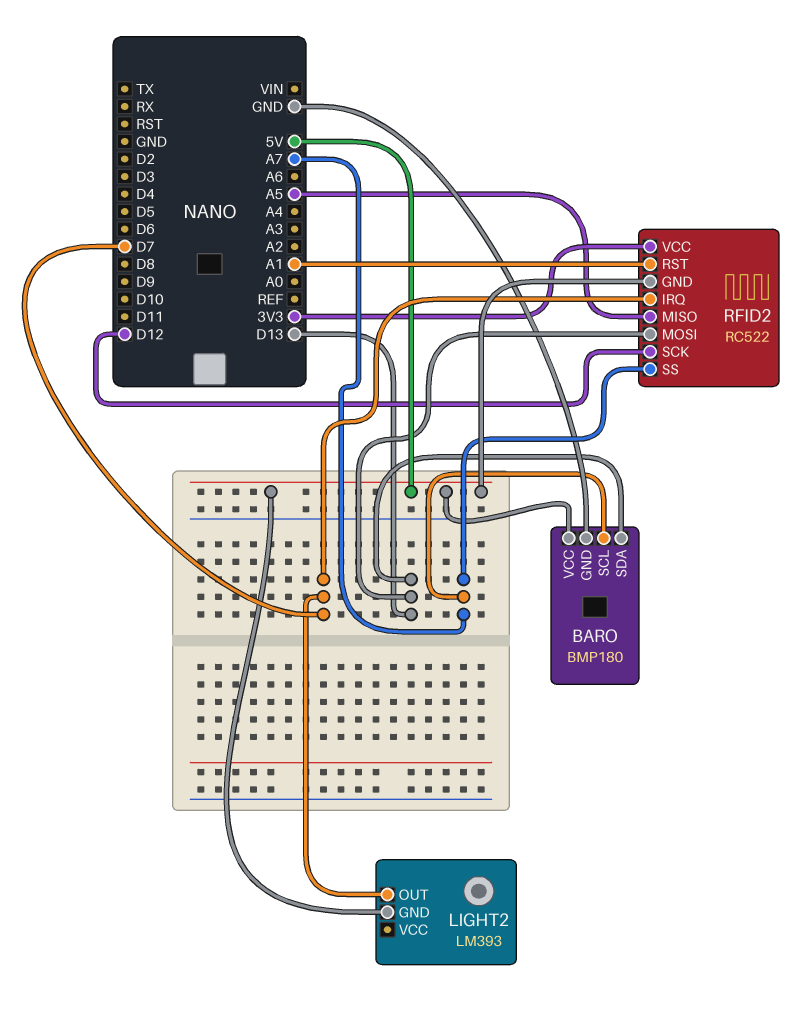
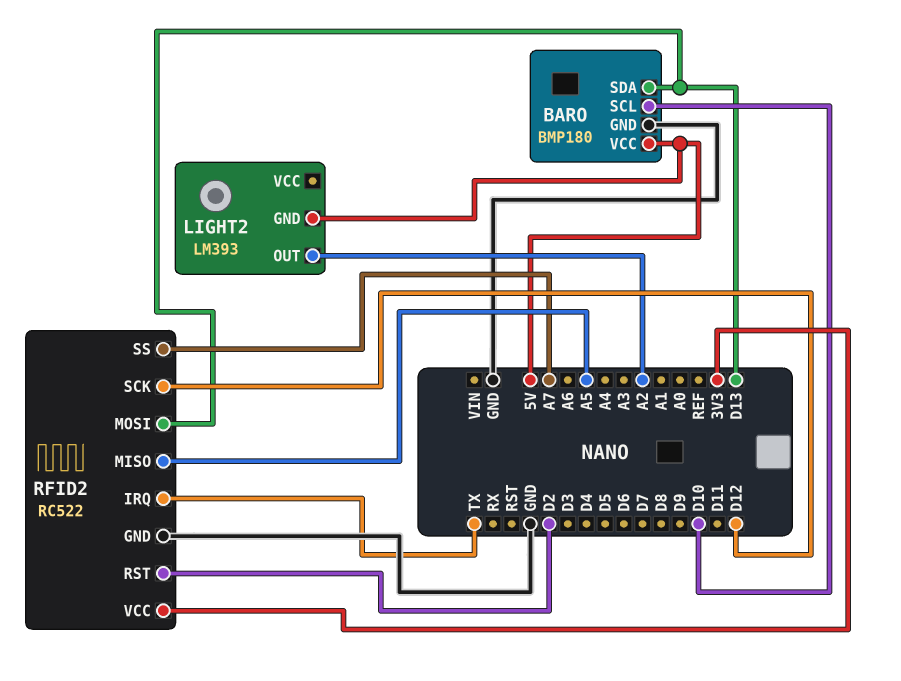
BARO pin SCL: A7 -> D10
LIGHT2 pin OUT: D7 -> A2
RFID2 pin GND: 5V -> GND
RFID2 pin IRQ: D7 -> TX
RFID2 pin RST: A1 -> D2

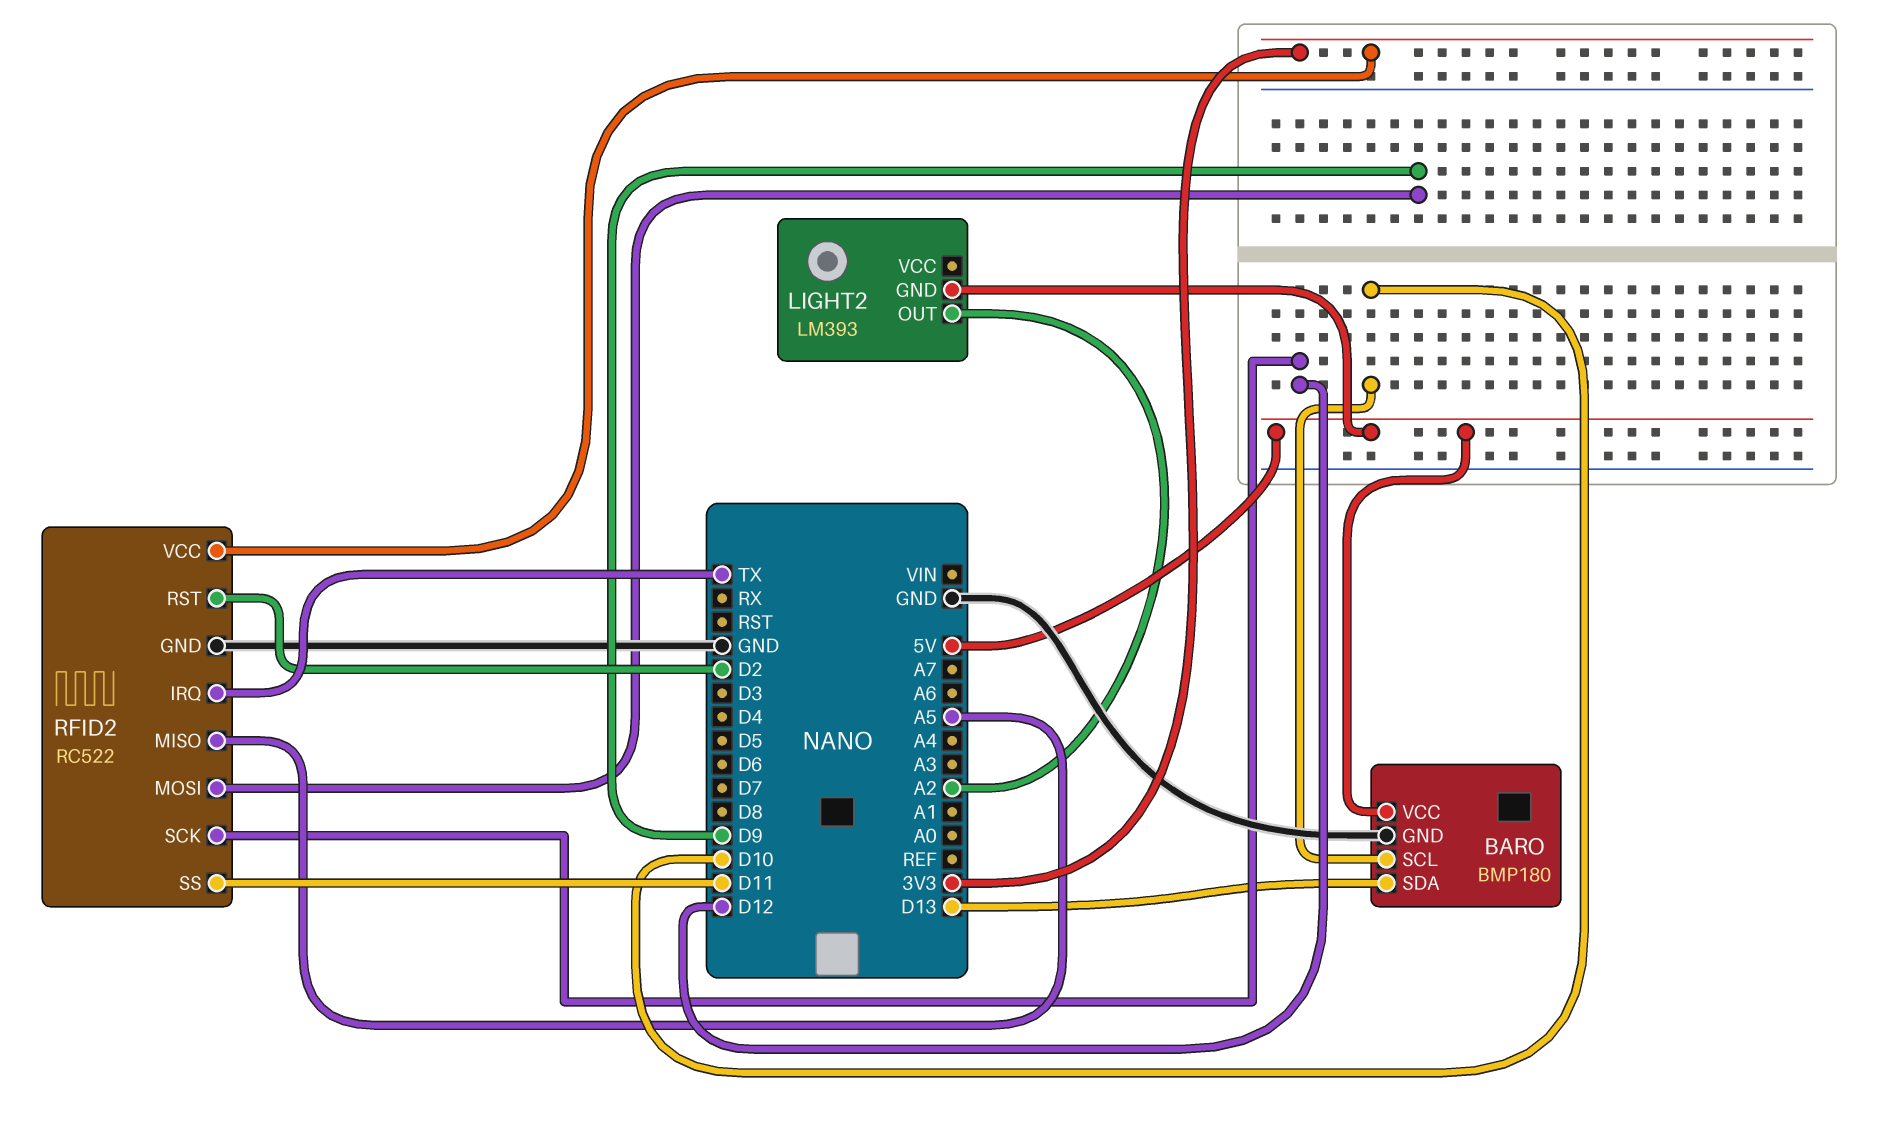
RFID2 pin MOSI: D13 -> D9
RFID2 pin SS: A7 -> D11

